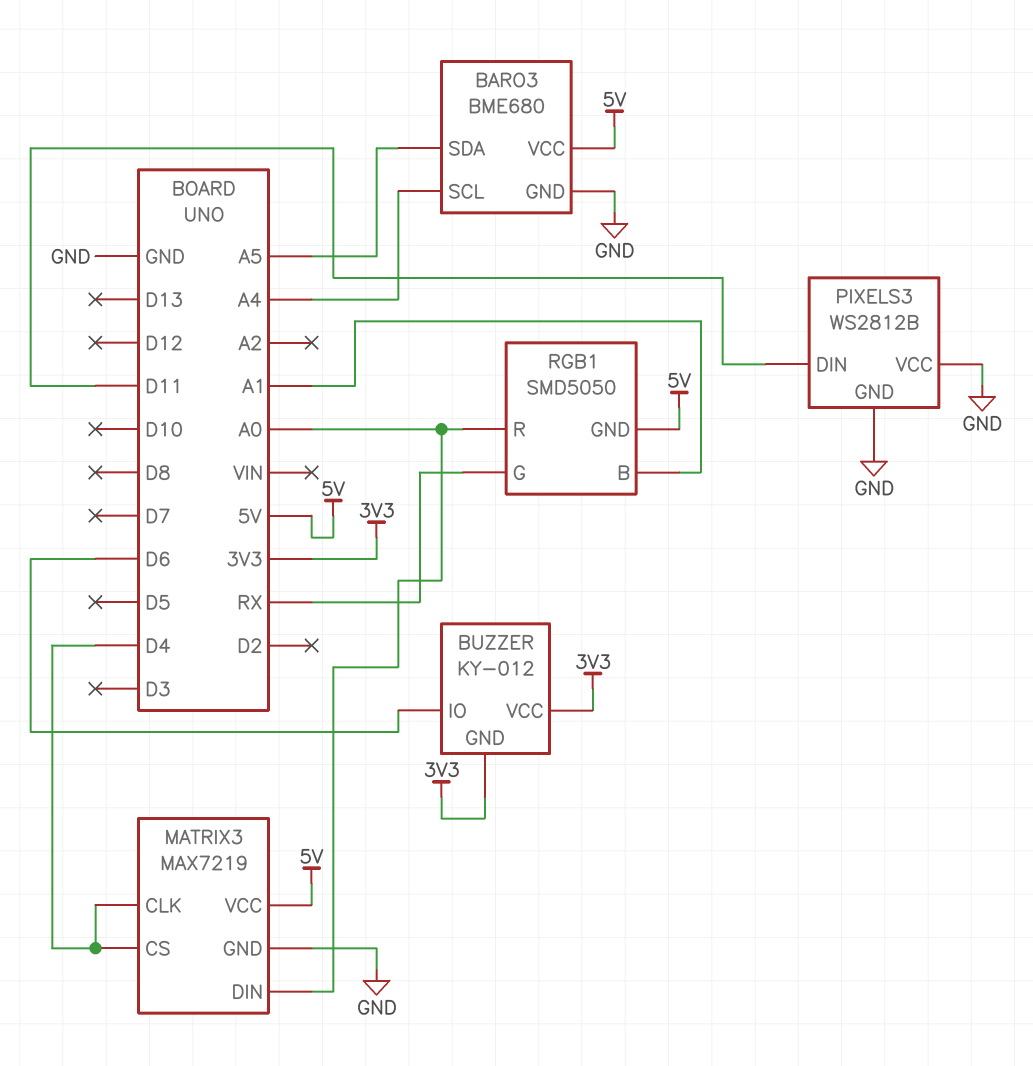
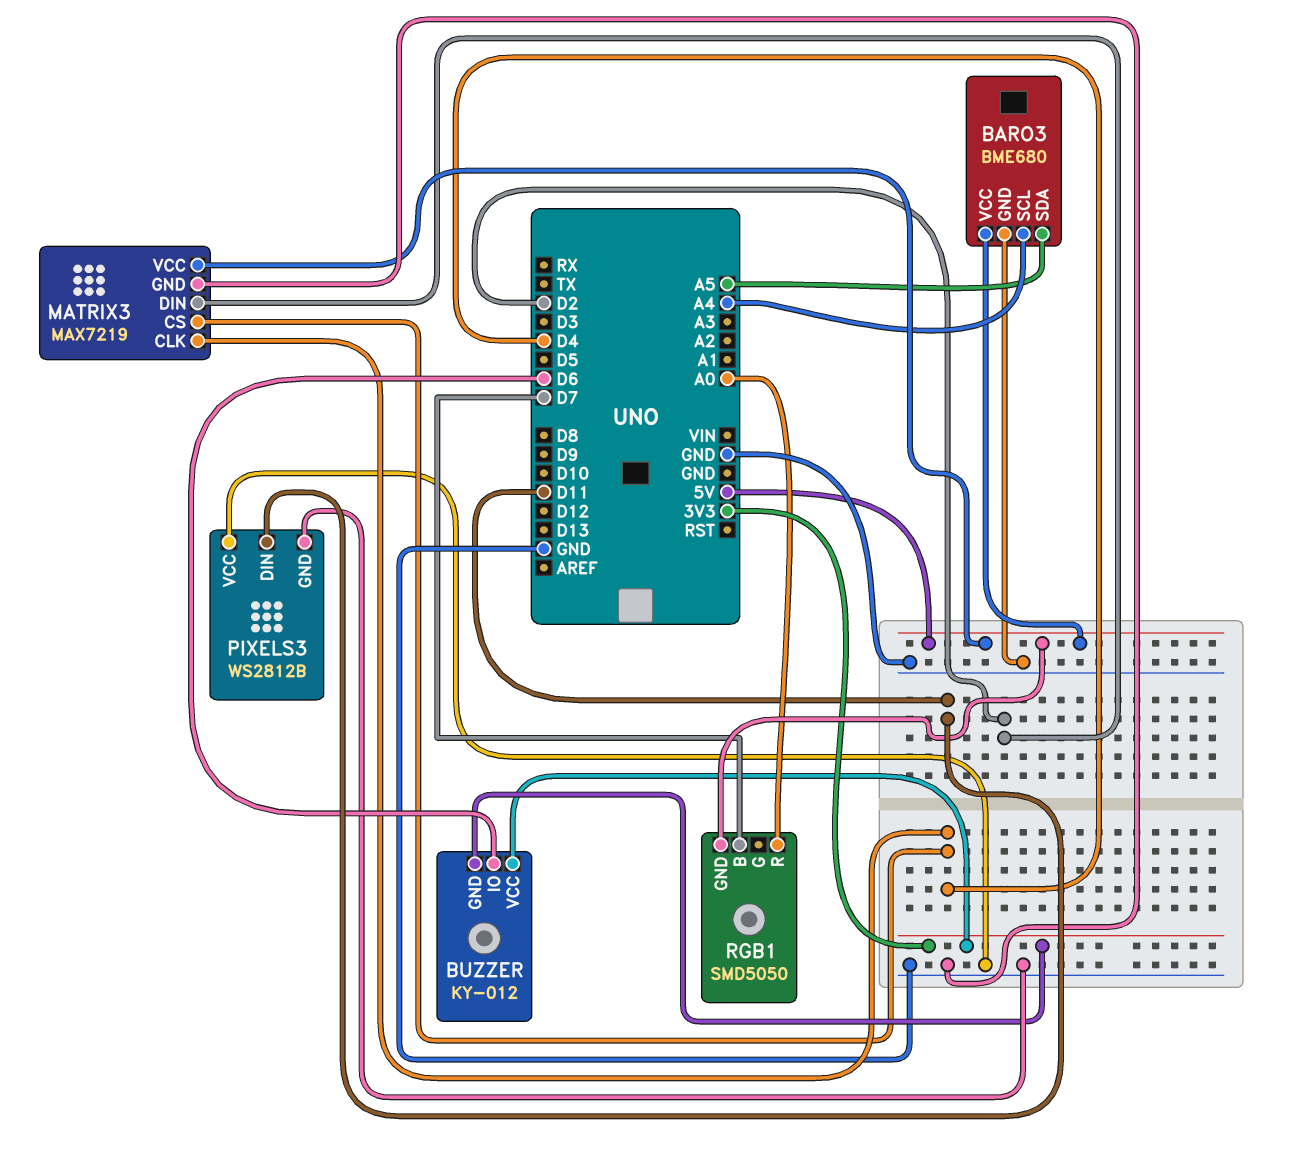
MATRIX3 pin DIN: A0 -> D2
RGB1 pin B: A1 -> D7
RGB1 pin G: RX -> none

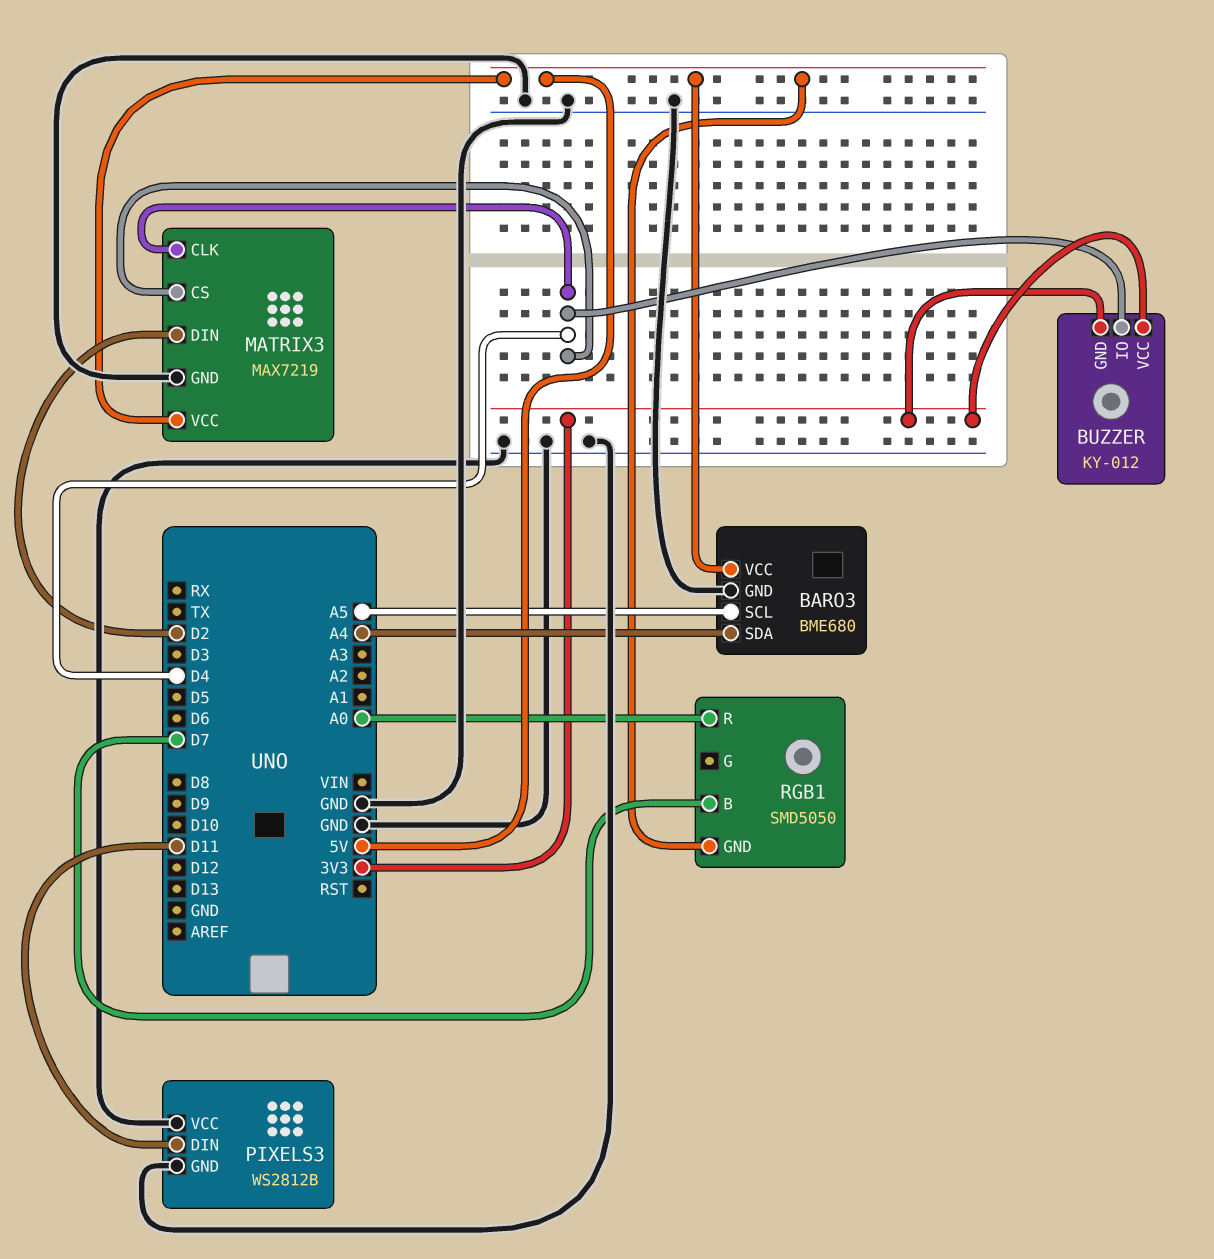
BARO3 pin SCL: A4 -> A5
BARO3 pin SDA: A5 -> A4
BUZZER pin IO: D6 -> D4

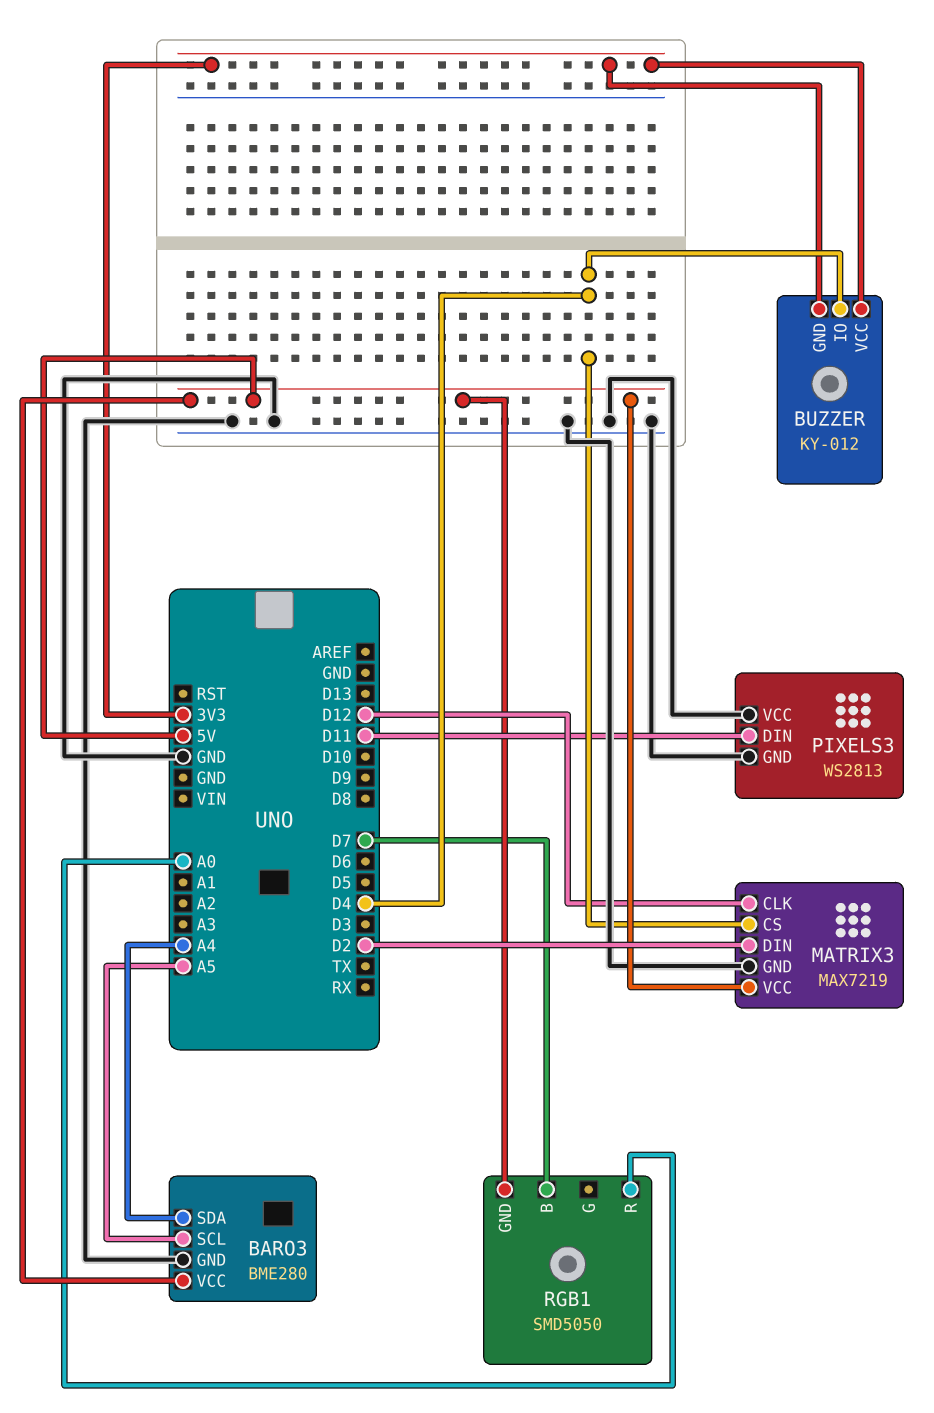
BARO3: BME680 -> BME280
MATRIX3 pin CLK: D4 -> D12
PIXELS3: WS2812B -> WS2813

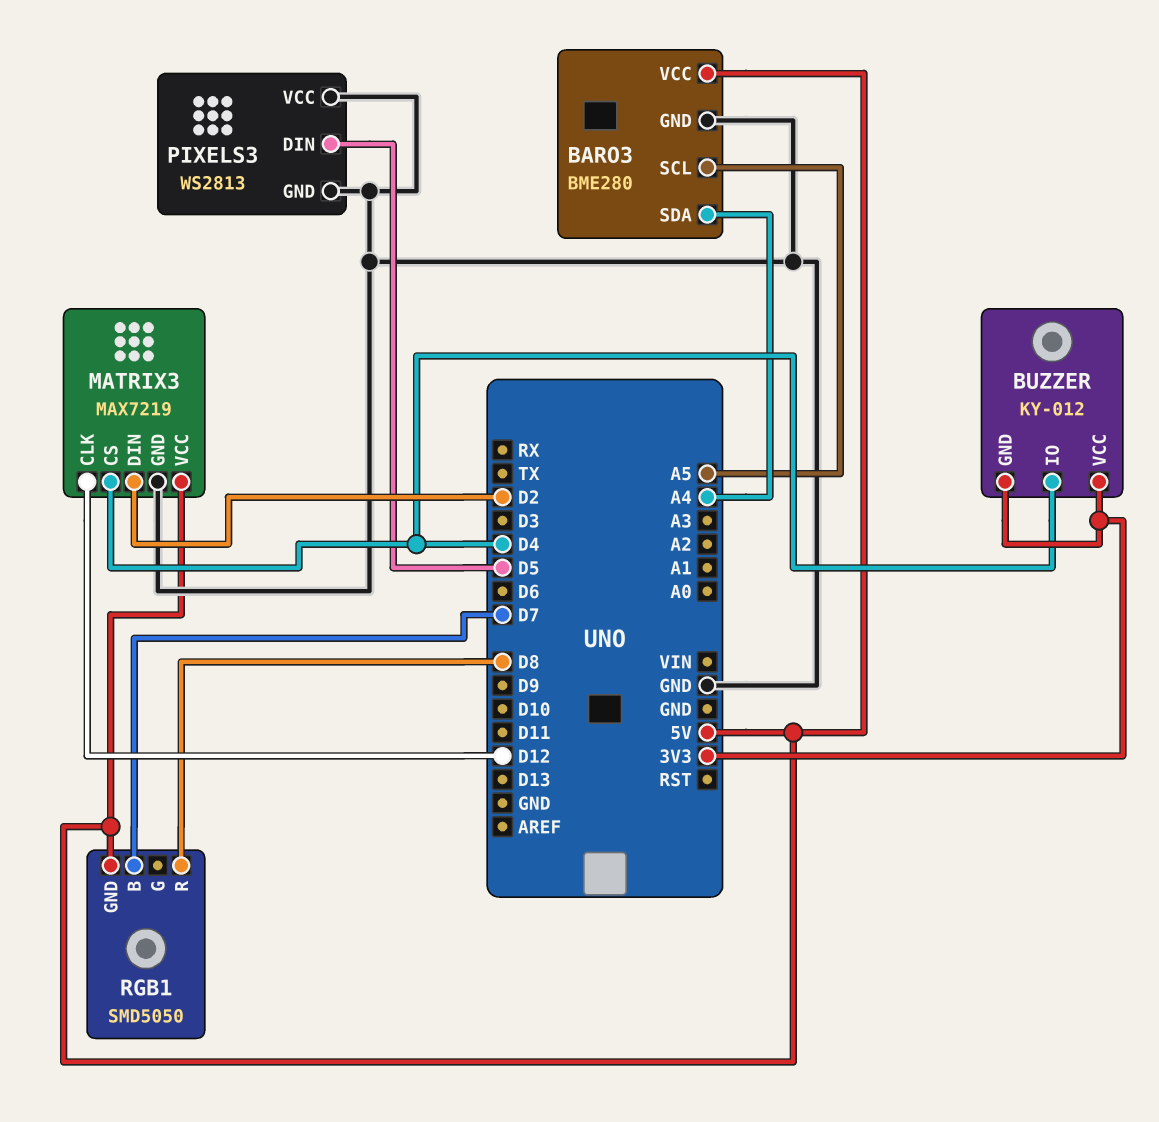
PIXELS3 pin DIN: D11 -> D5
RGB1 pin R: A0 -> D8

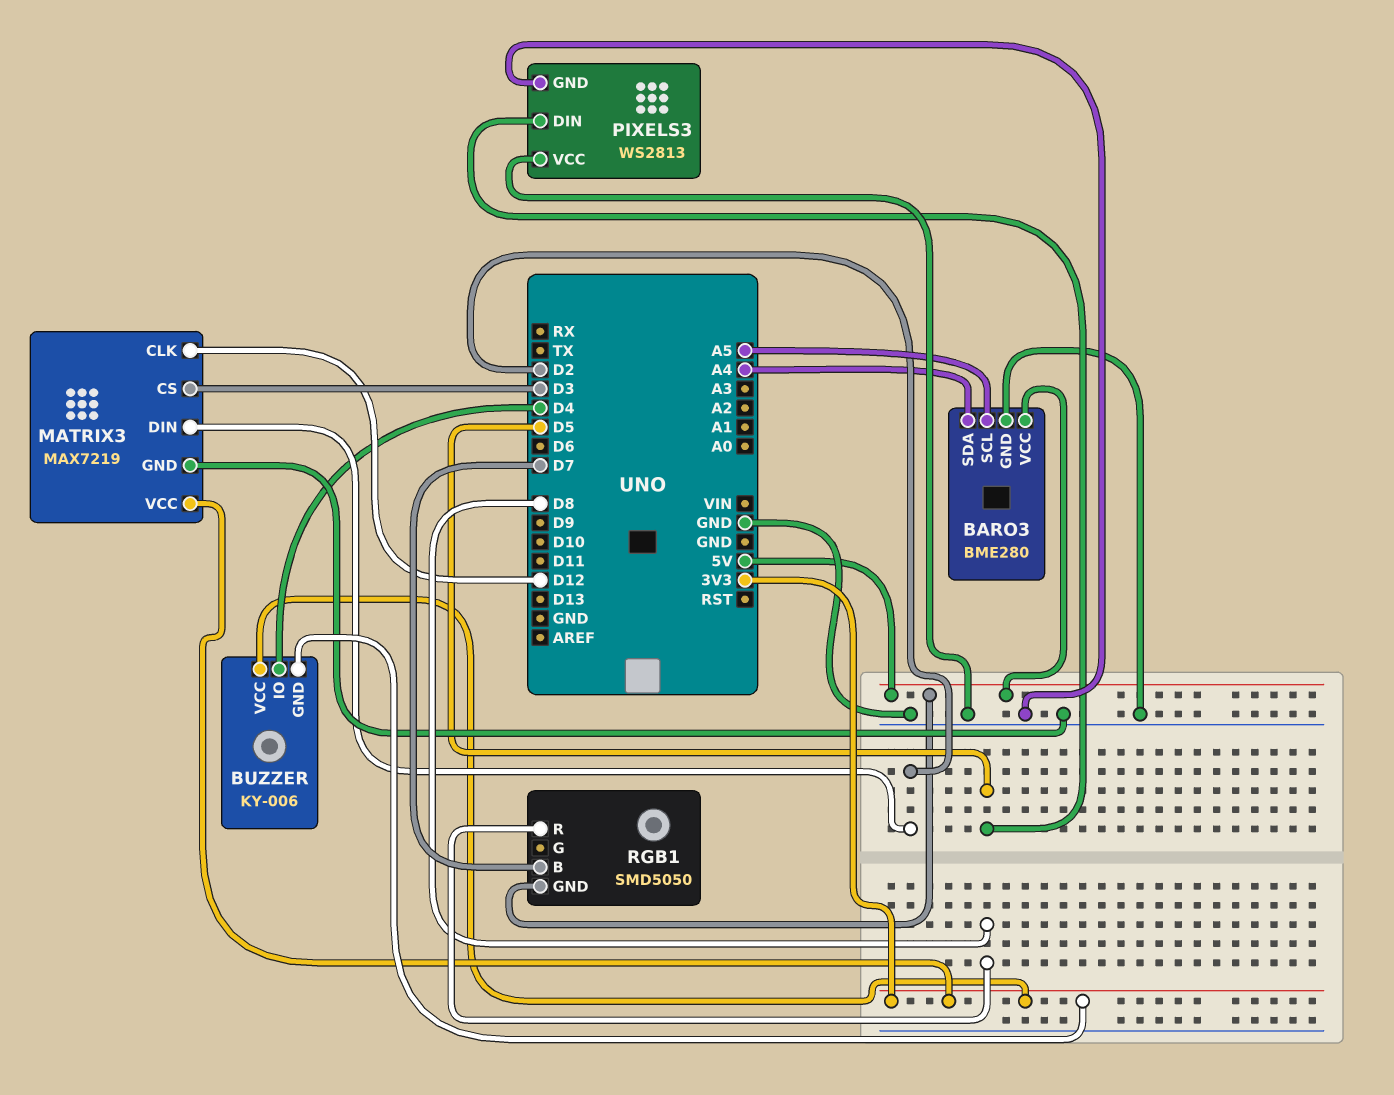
BUZZER: KY-012 -> KY-006
MATRIX3 pin CS: D4 -> D3
MATRIX3 pin VCC: 5V -> 3V3

